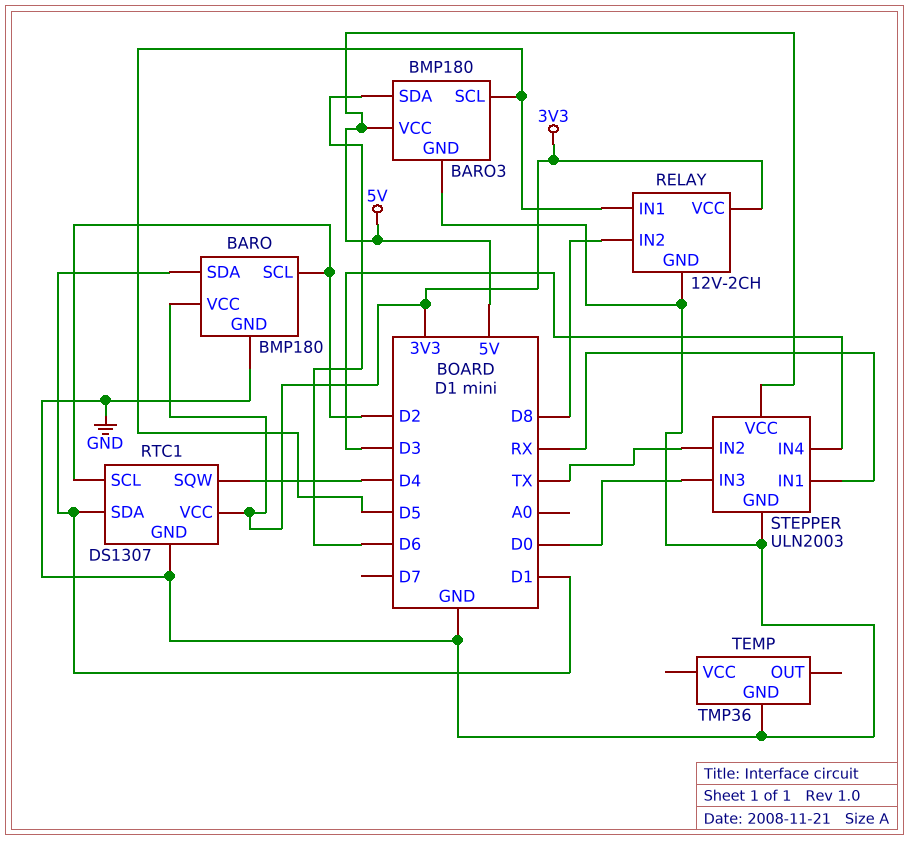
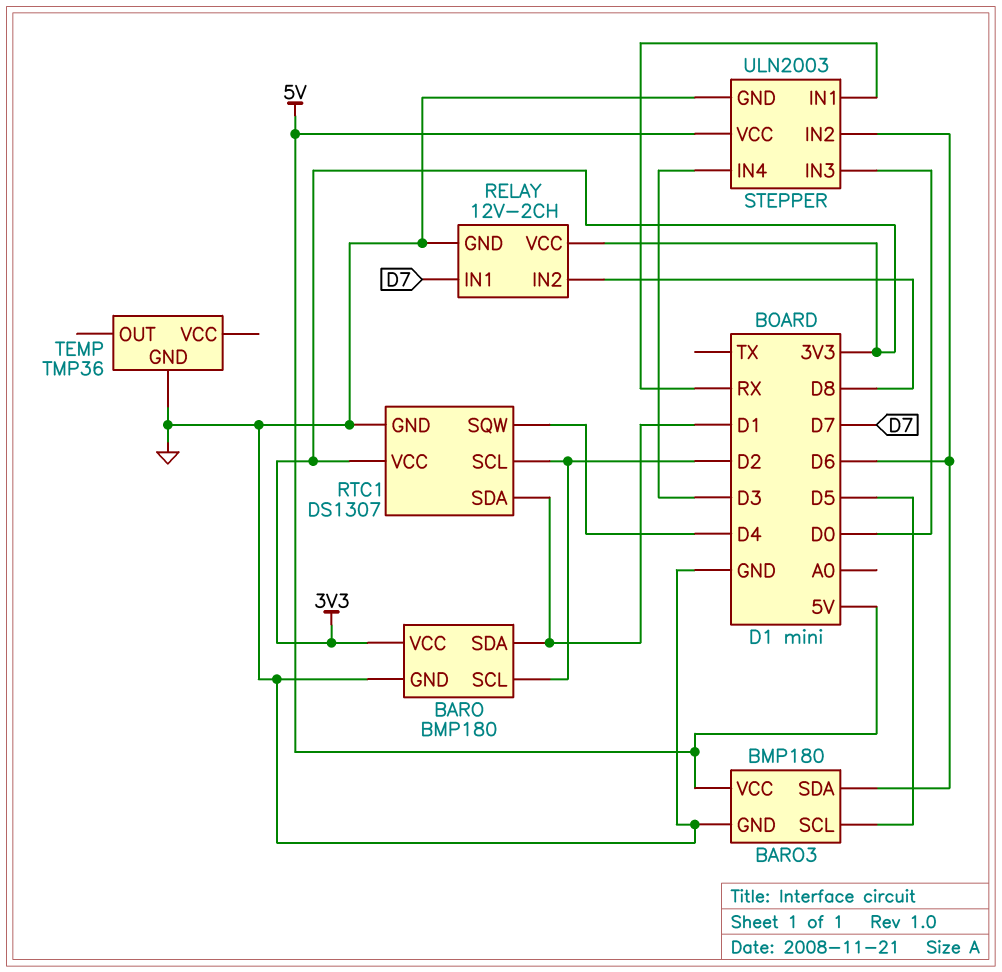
RELAY pin IN1: D5 -> D7
STEPPER pin IN2: TX -> D6

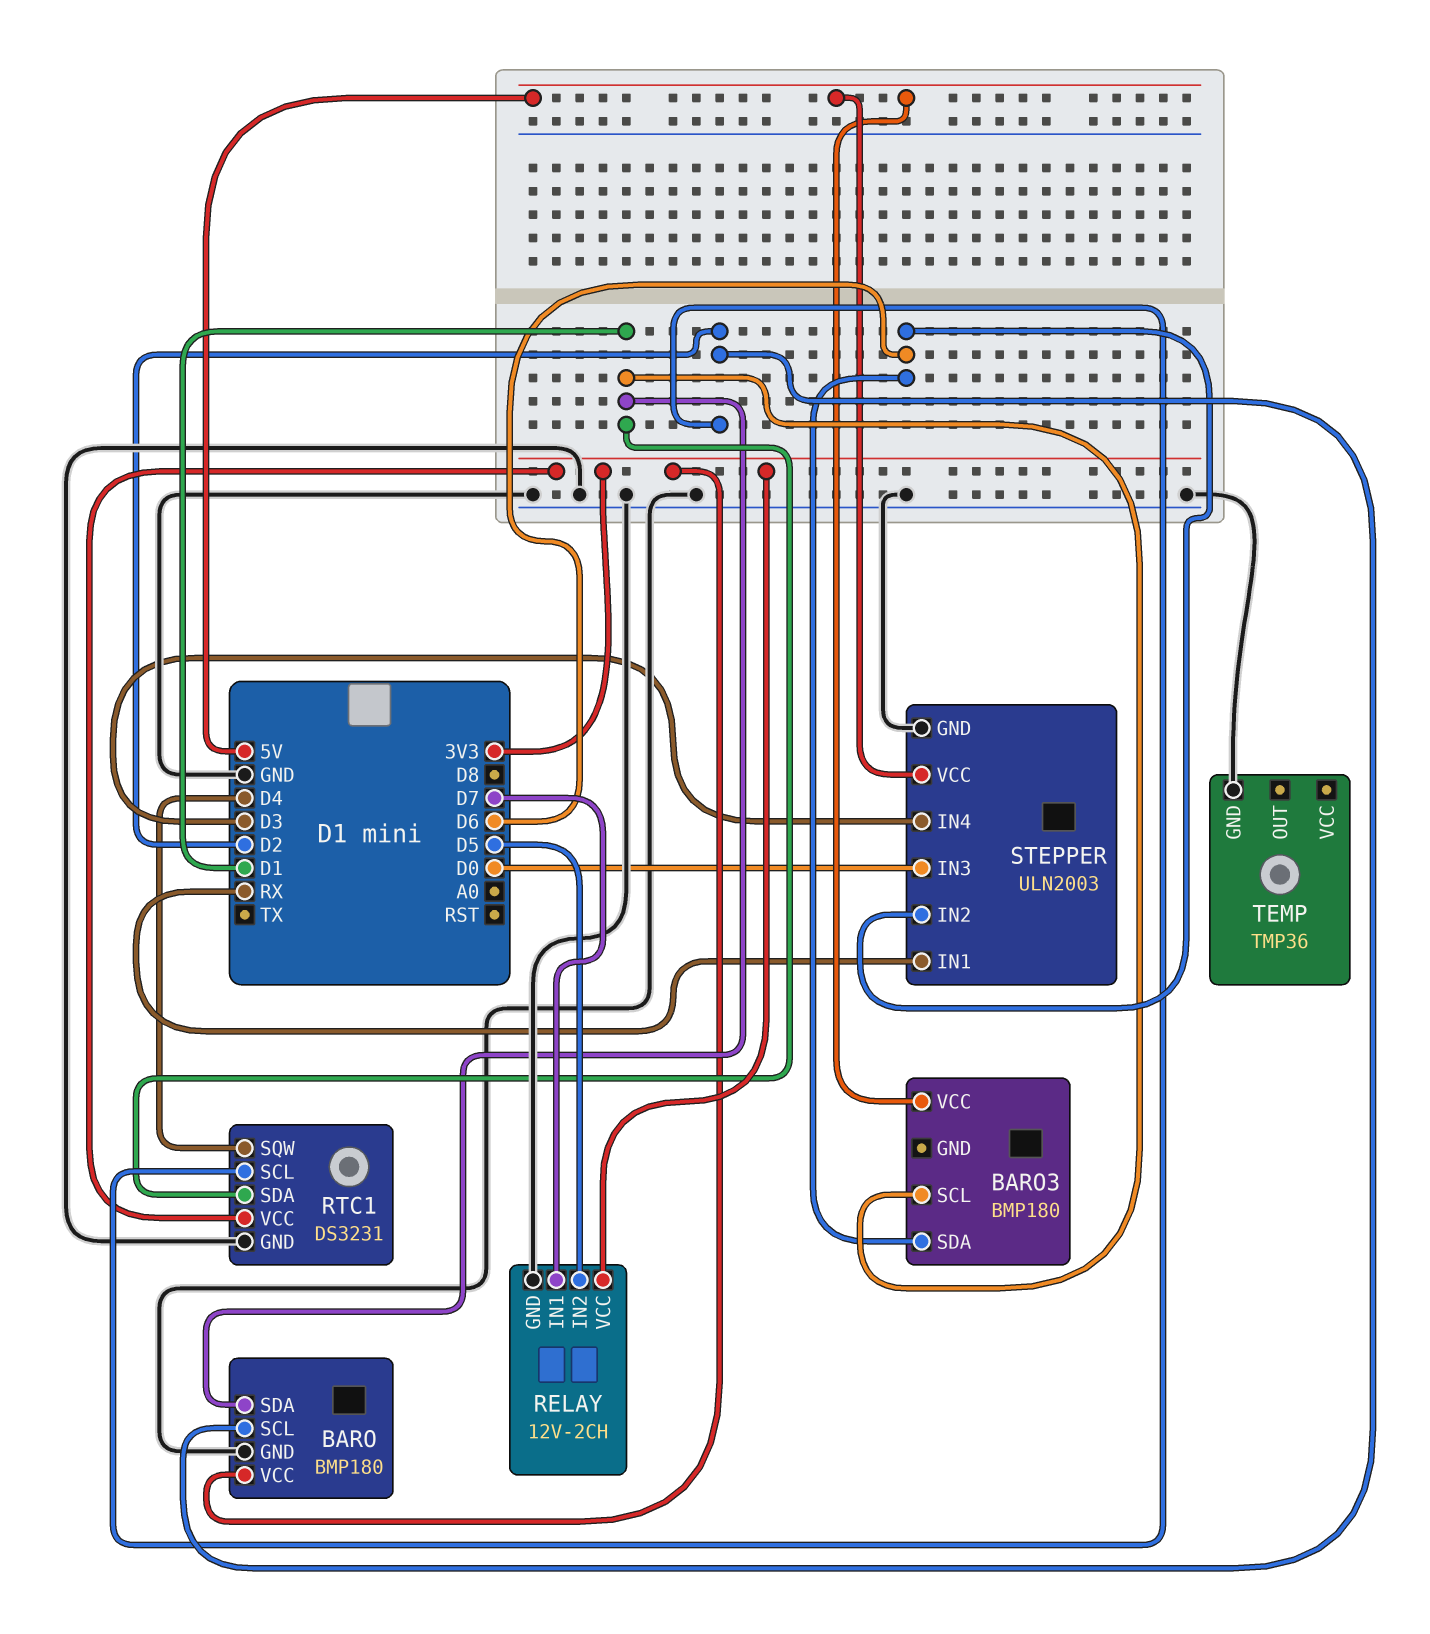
BARO3 pin GND: GND -> none
BARO3 pin SCL: D5 -> D1
RELAY pin IN2: D8 -> D5
RTC1: DS1307 -> DS3231

